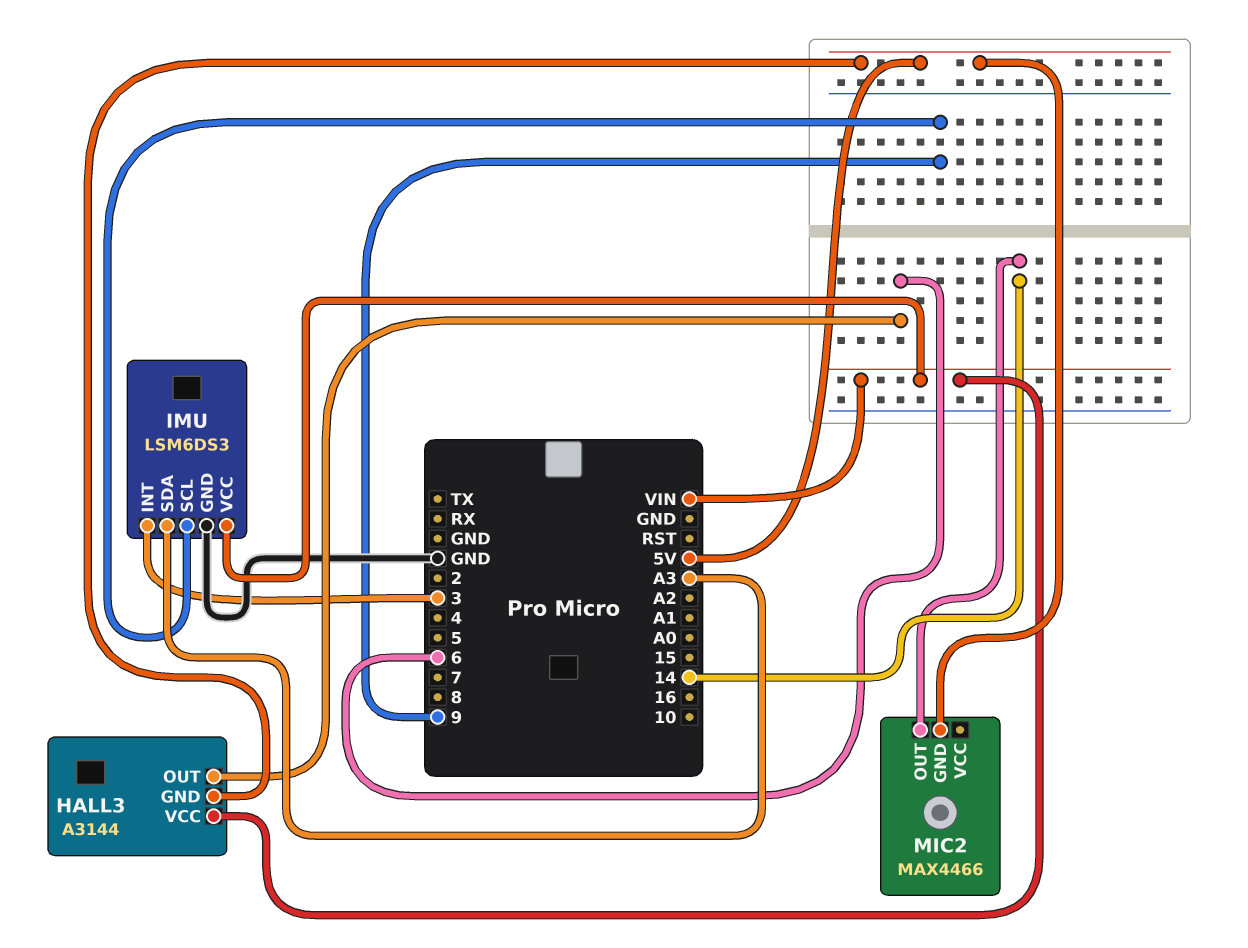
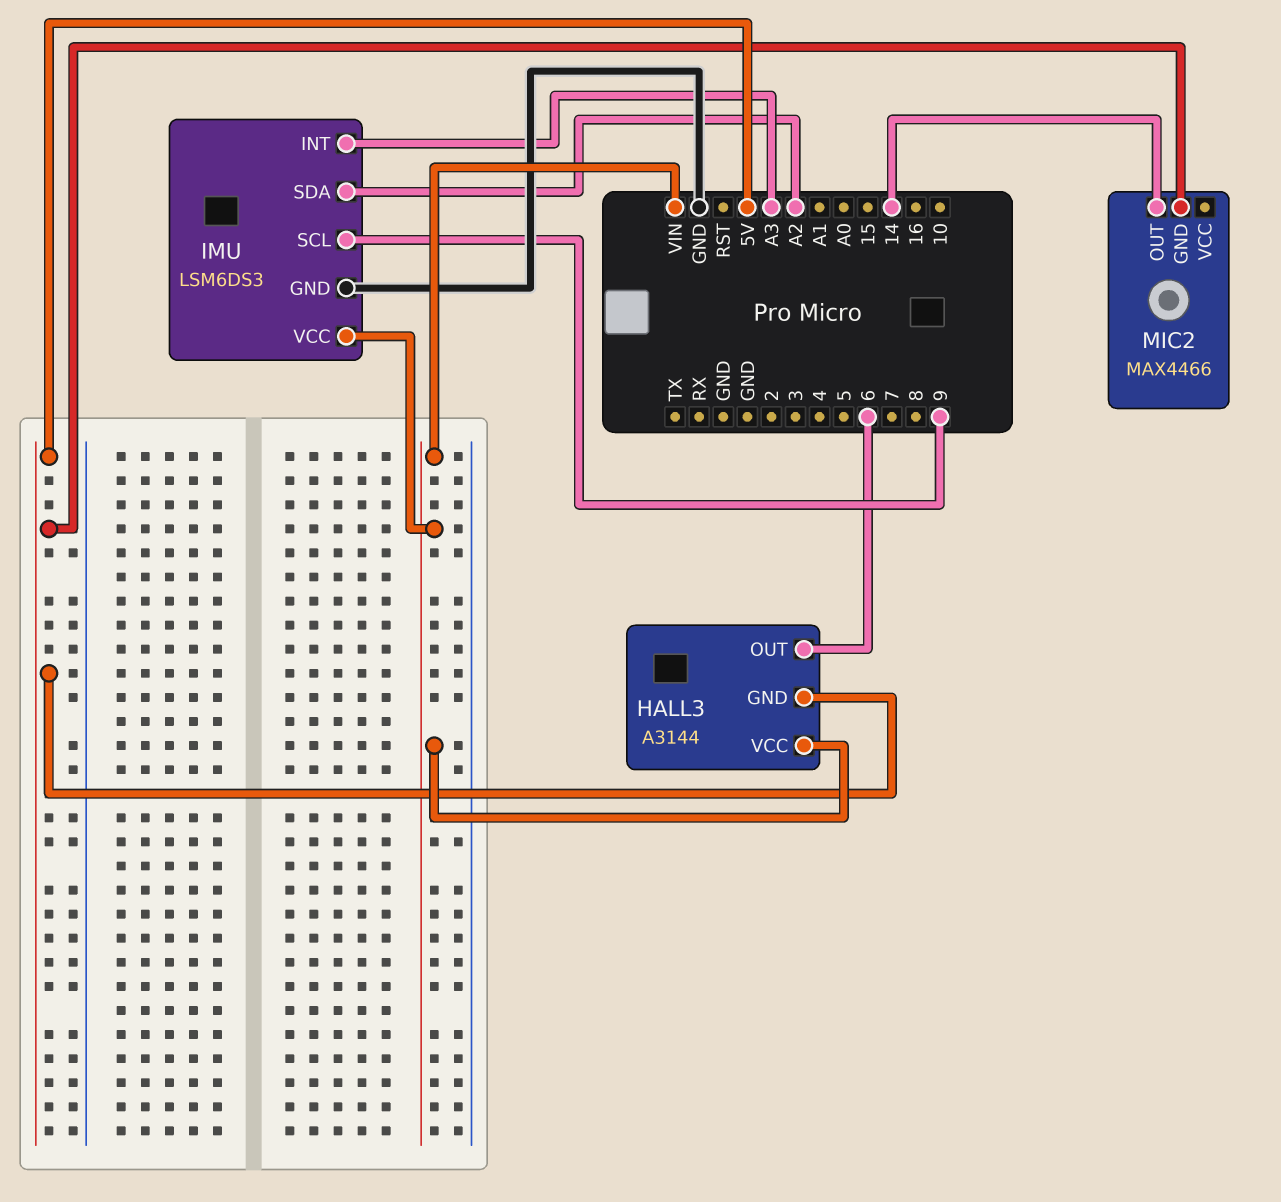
IMU pin INT: 3 -> A3
IMU pin SDA: A3 -> A2

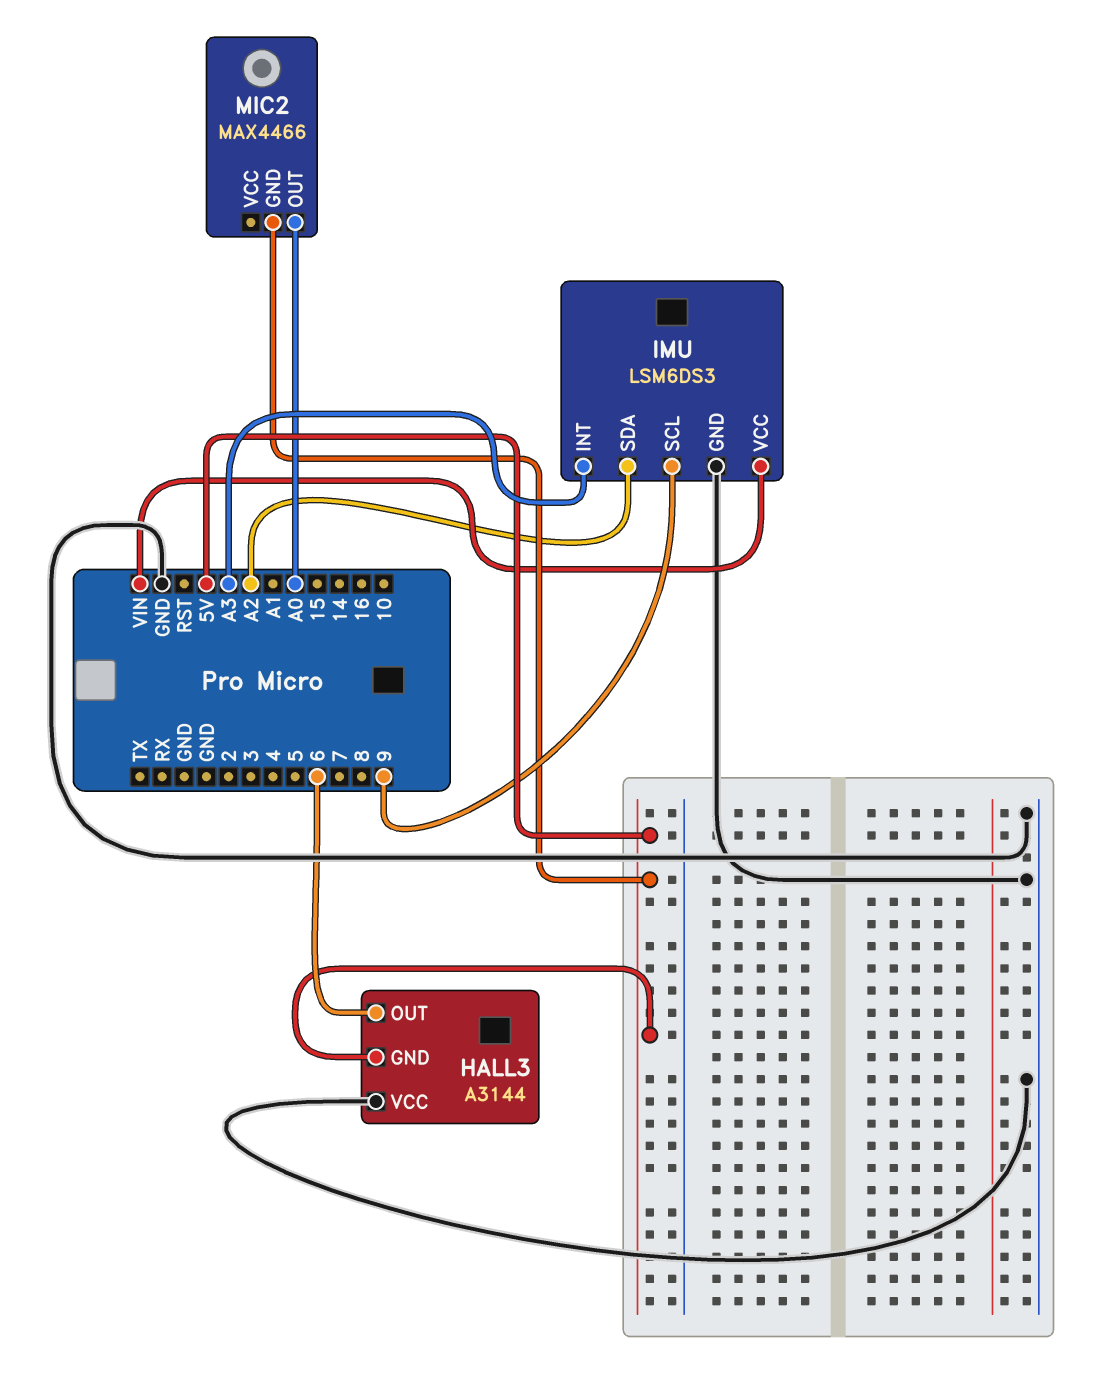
HALL3 pin VCC: VIN -> GND
MIC2 pin OUT: 14 -> A0

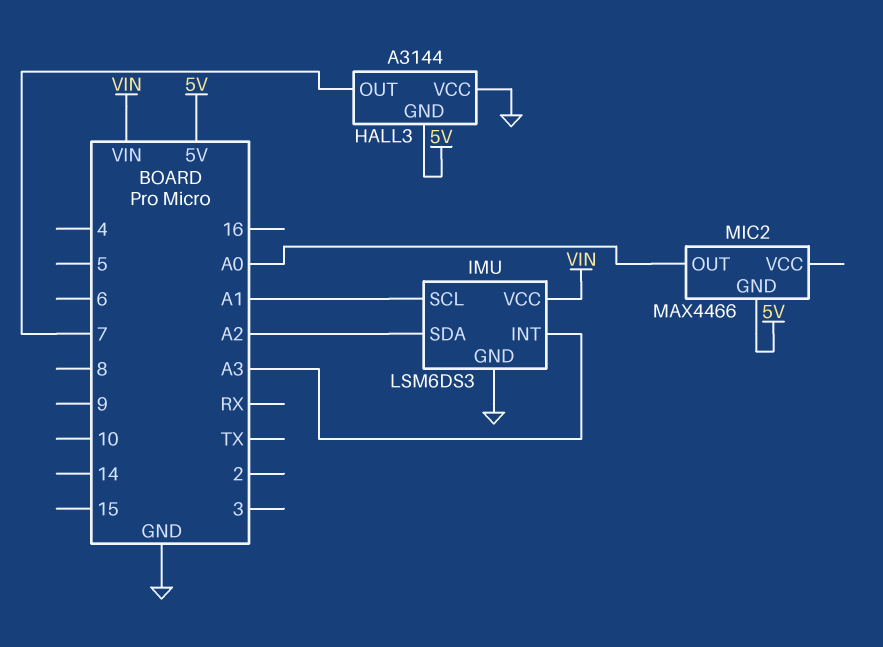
HALL3 pin OUT: 6 -> 7
IMU pin SCL: 9 -> A1

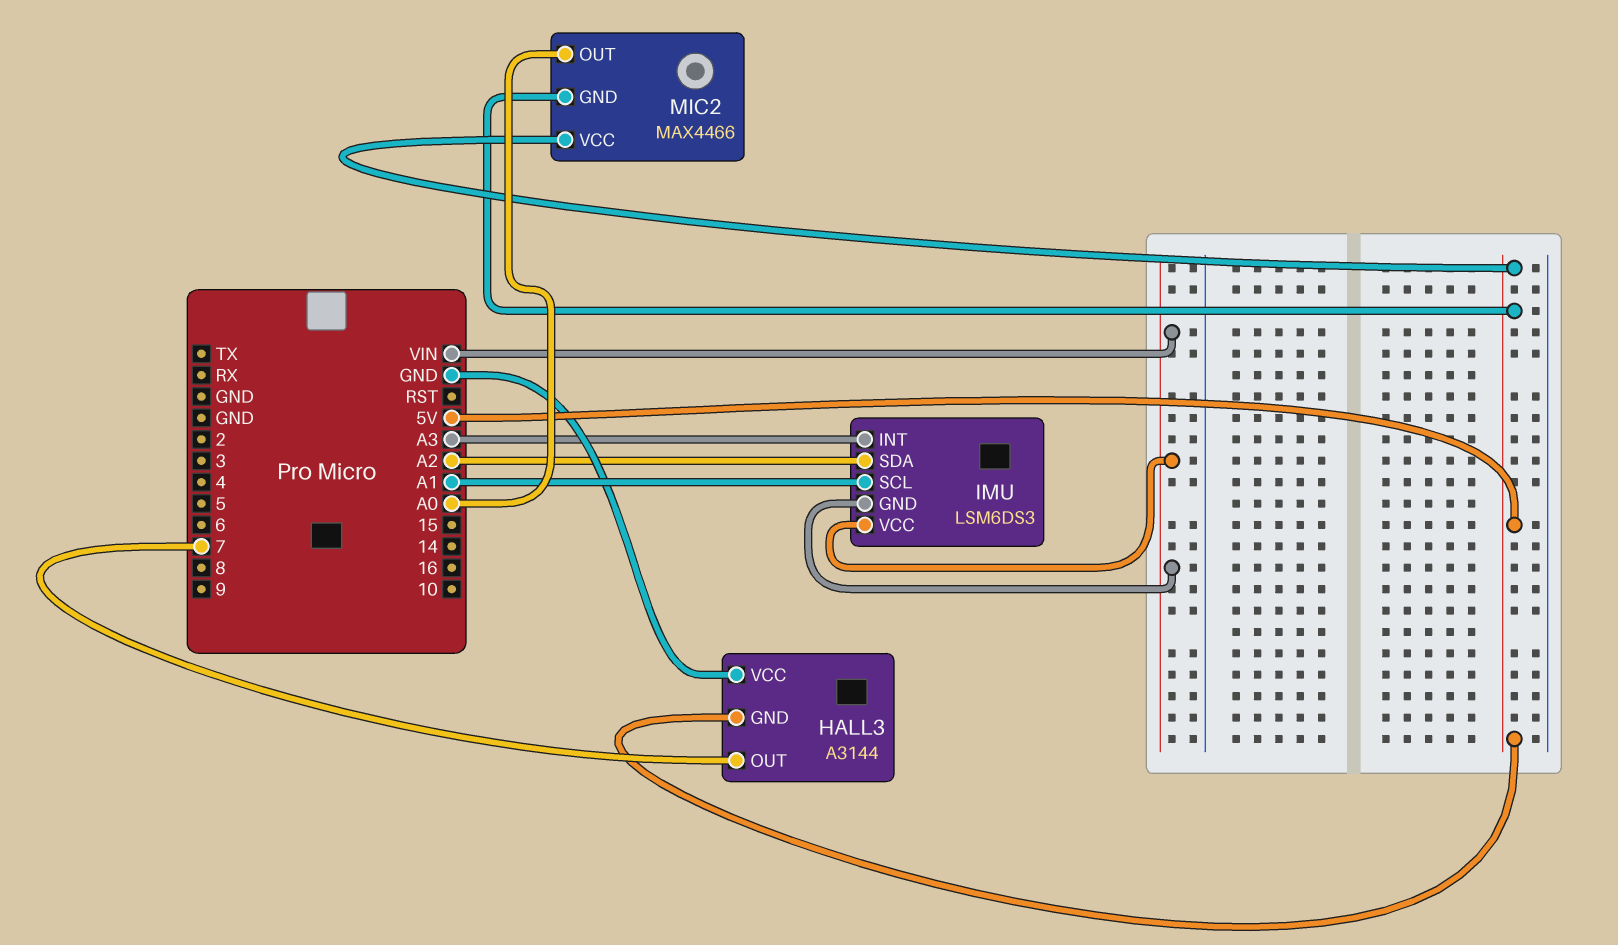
IMU pin GND: GND -> VIN
MIC2 pin VCC: none -> 5V

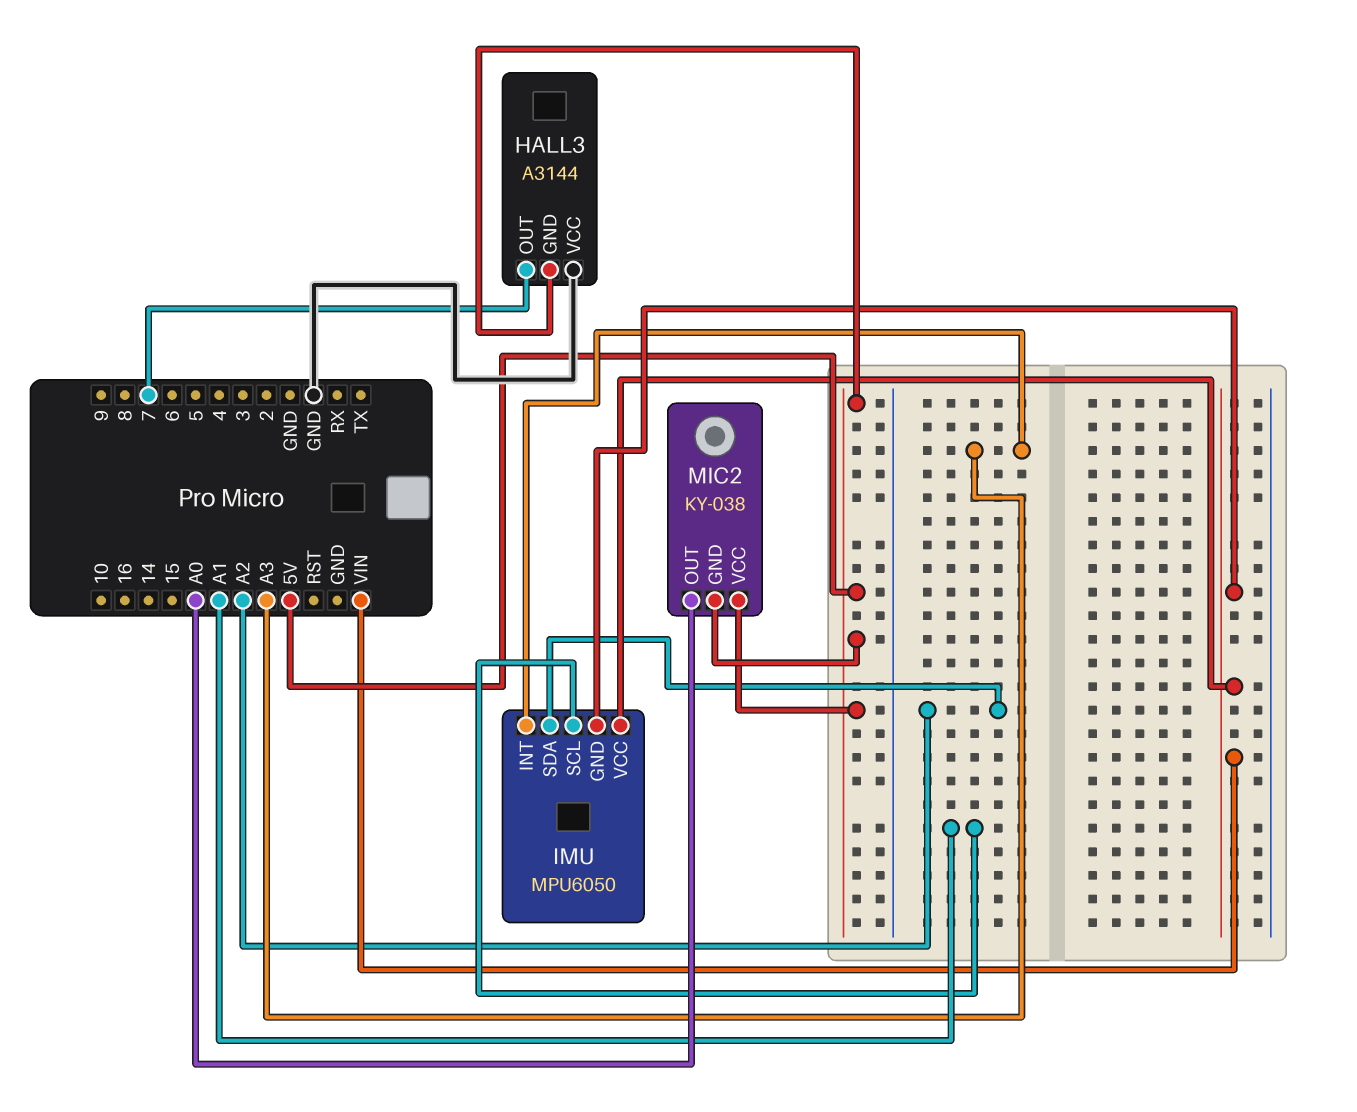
IMU: LSM6DS3 -> MPU6050
MIC2: MAX4466 -> KY-038

